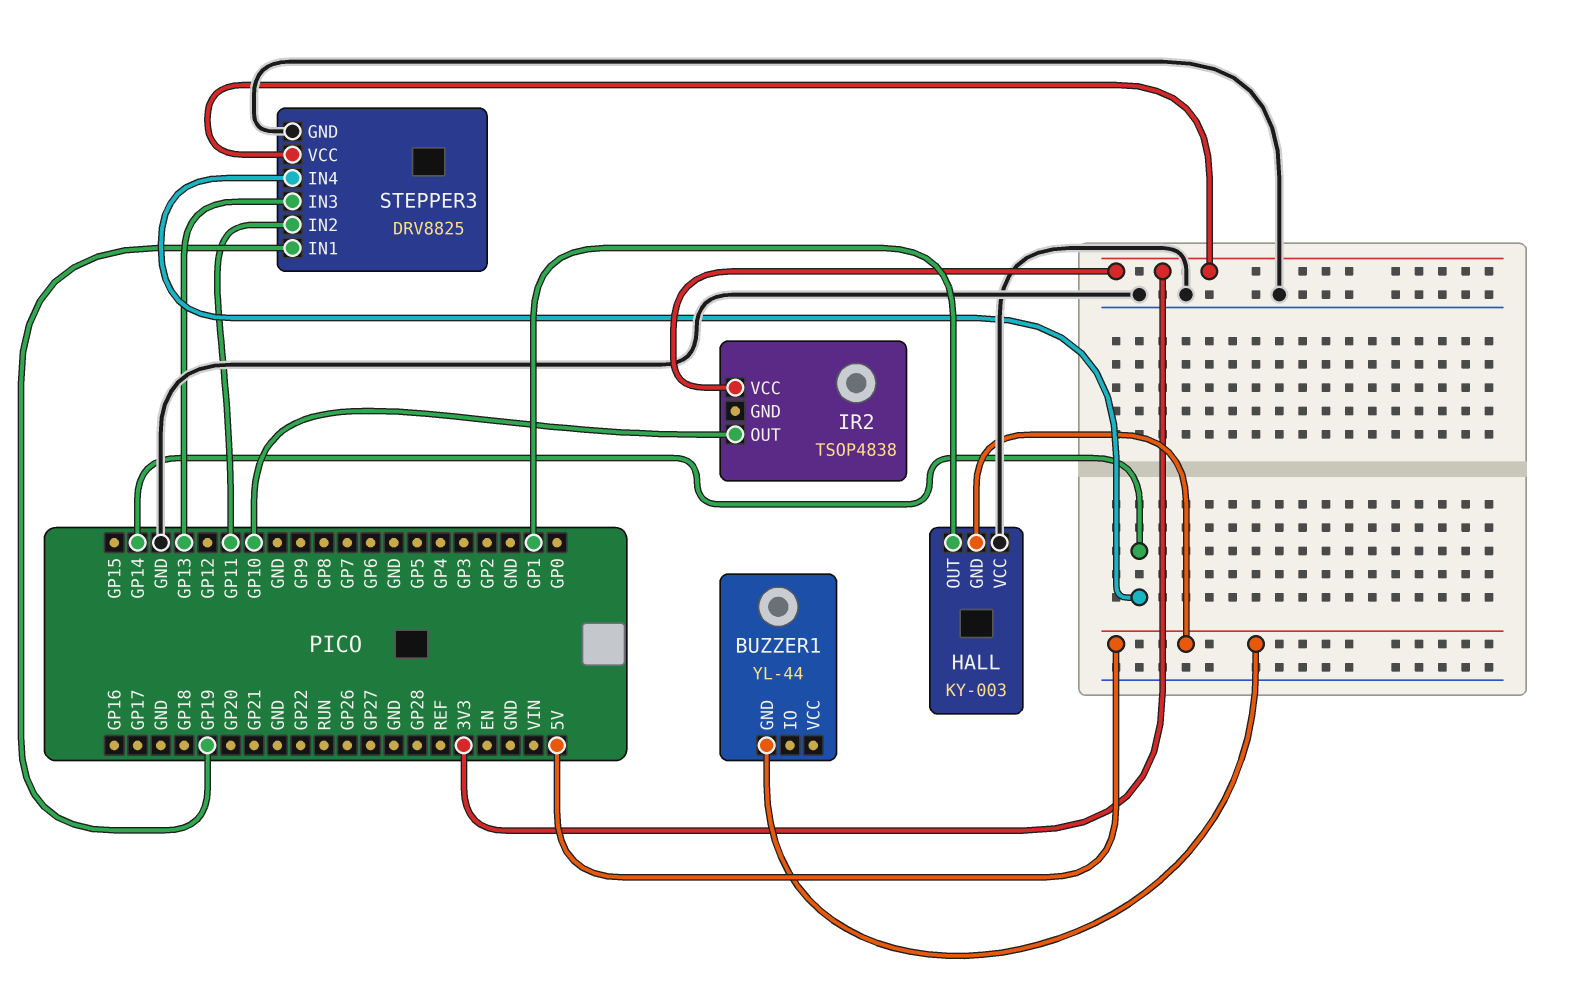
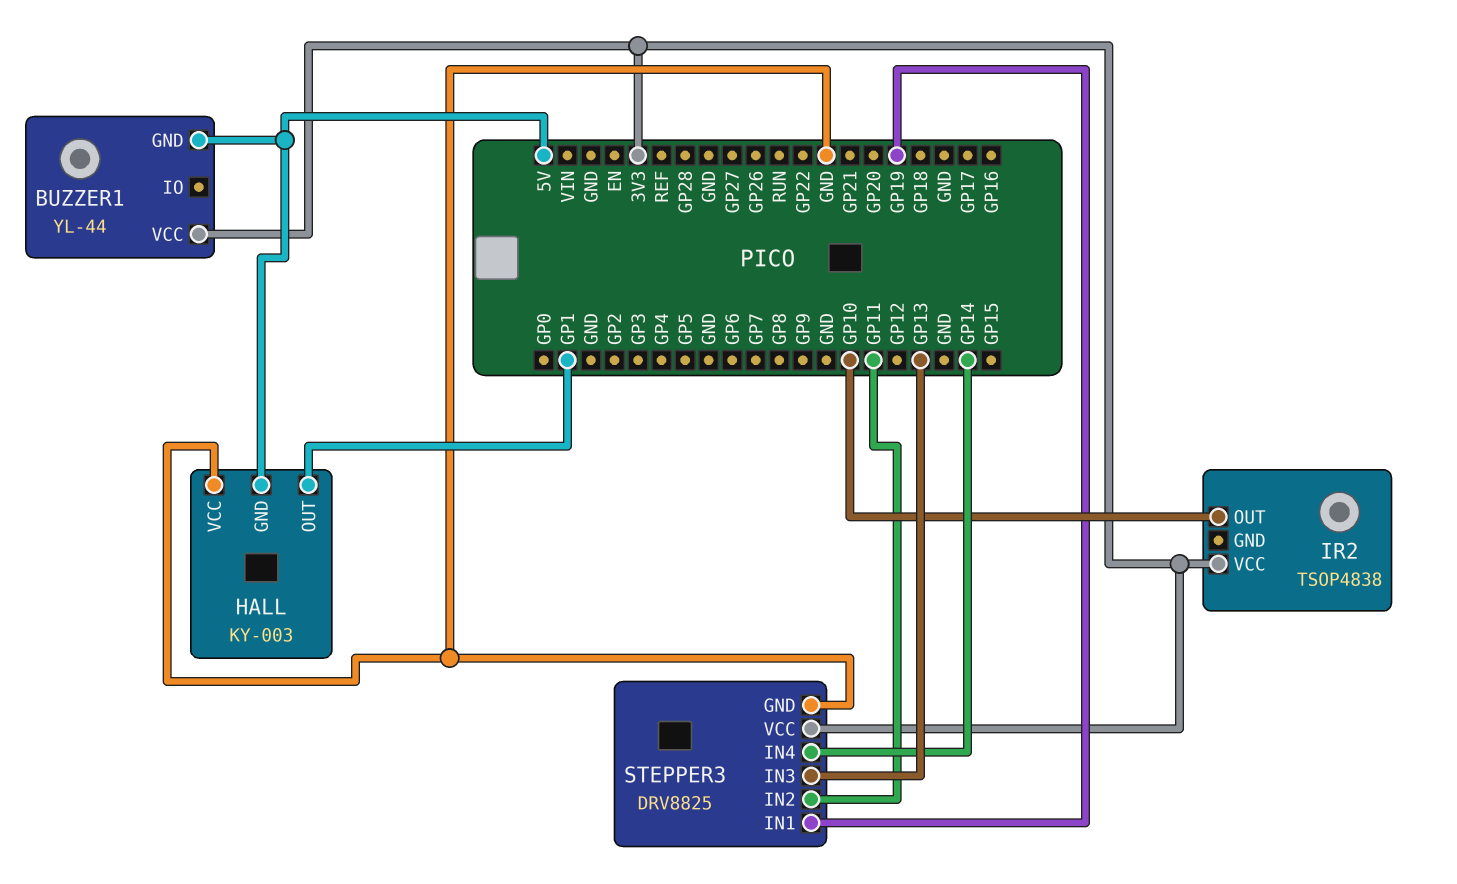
BUZZER1 pin VCC: none -> 3V3

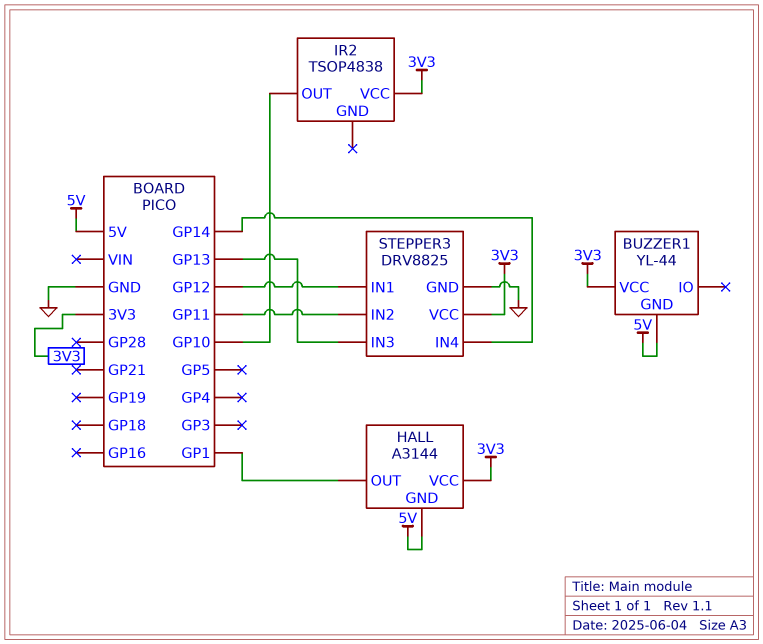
HALL: KY-003 -> A3144
HALL pin VCC: GND -> 3V3
STEPPER3 pin IN1: GP19 -> GP12

